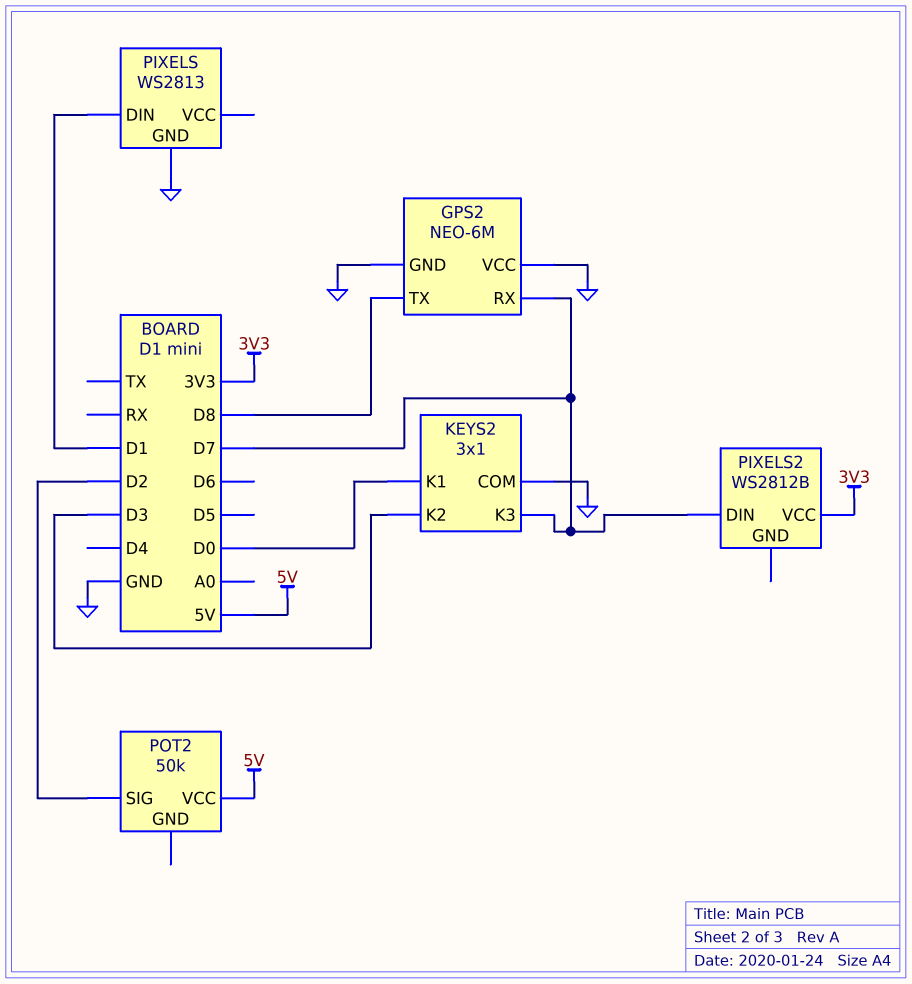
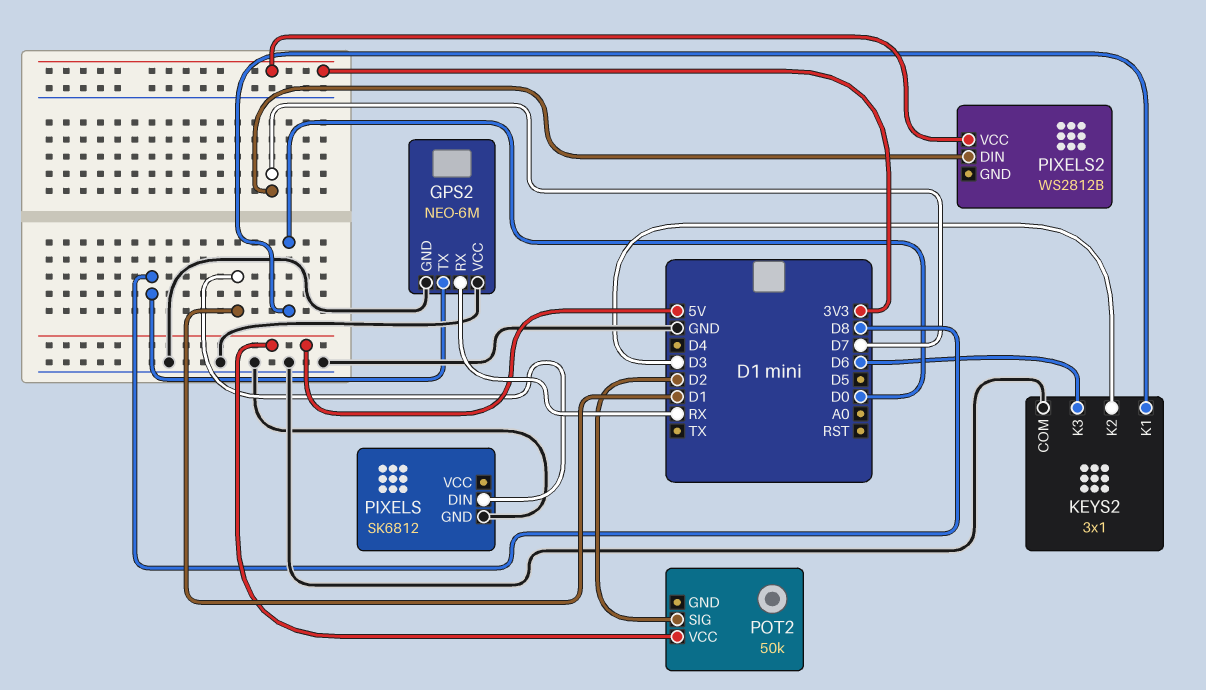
GPS2 pin RX: D7 -> RX
KEYS2 pin K3: D7 -> D6
PIXELS: WS2813 -> SK6812

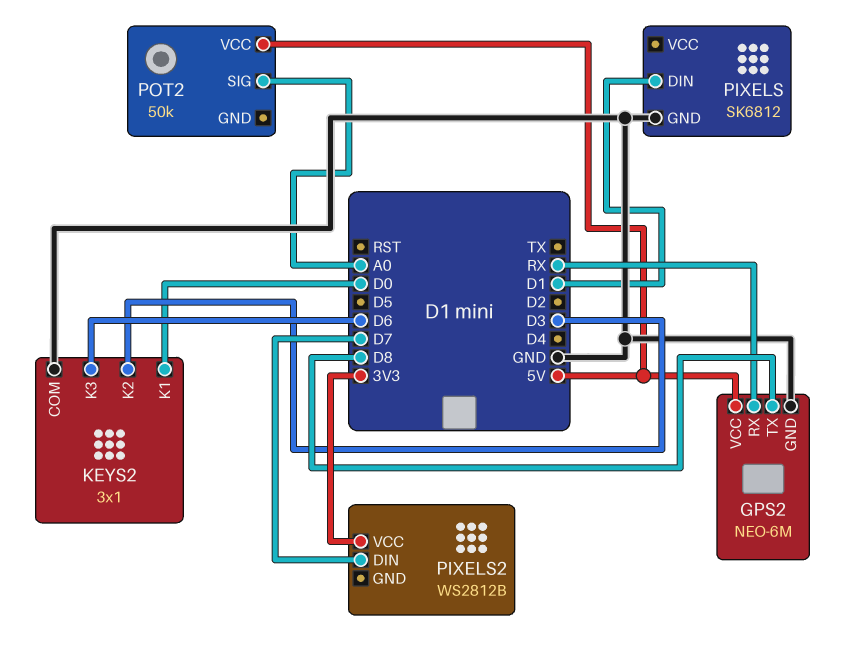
GPS2 pin VCC: GND -> 5V
POT2 pin SIG: D2 -> A0

